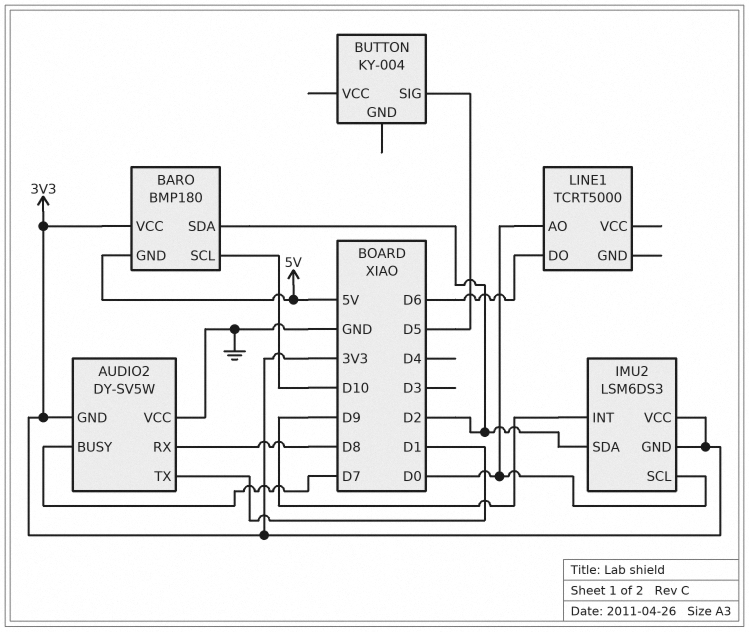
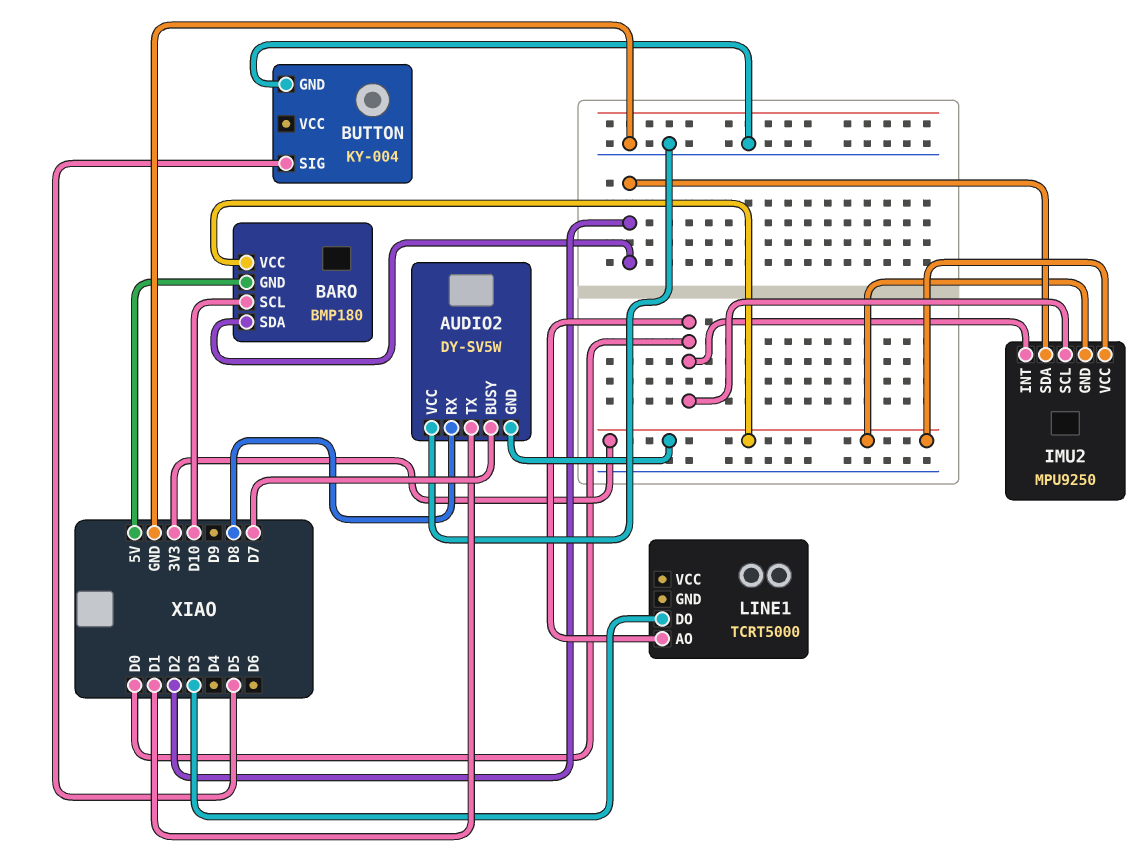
BUTTON pin GND: none -> GND
IMU2: LSM6DS3 -> MPU9250
IMU2 pin INT: D9 -> D0
LINE1 pin DO: D6 -> D3

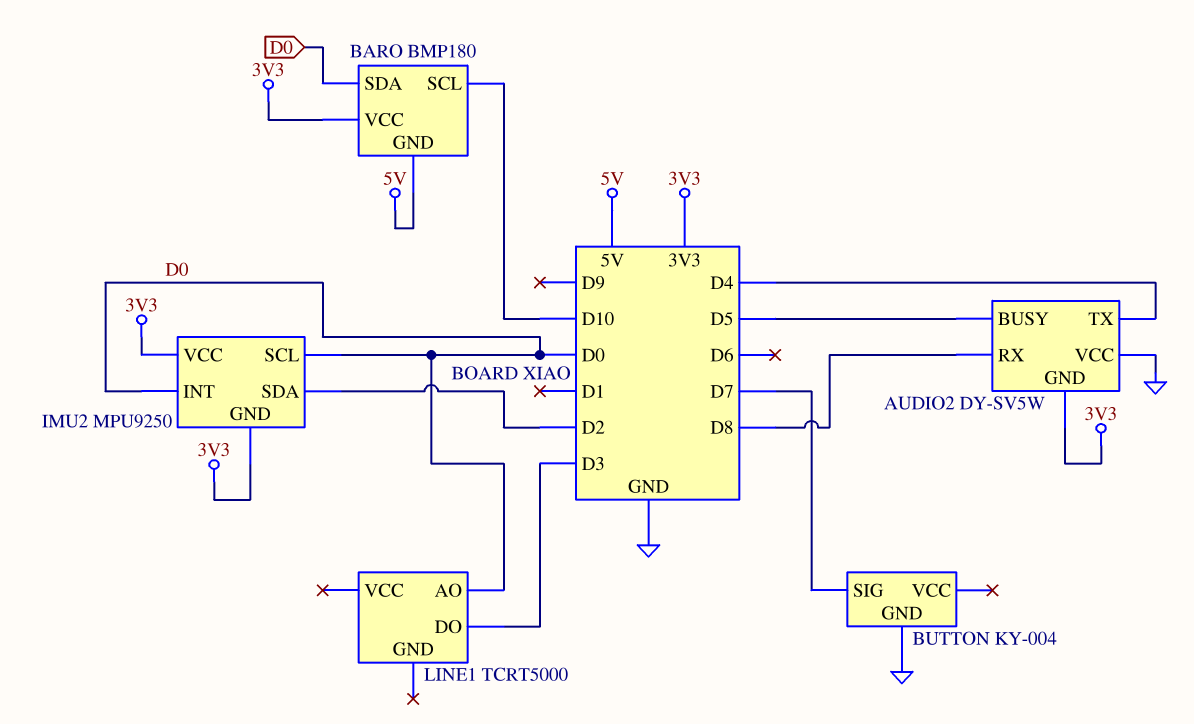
AUDIO2 pin BUSY: D7 -> D5
AUDIO2 pin TX: D1 -> D4
BARO pin SDA: D2 -> D0
BUTTON pin SIG: D5 -> D7

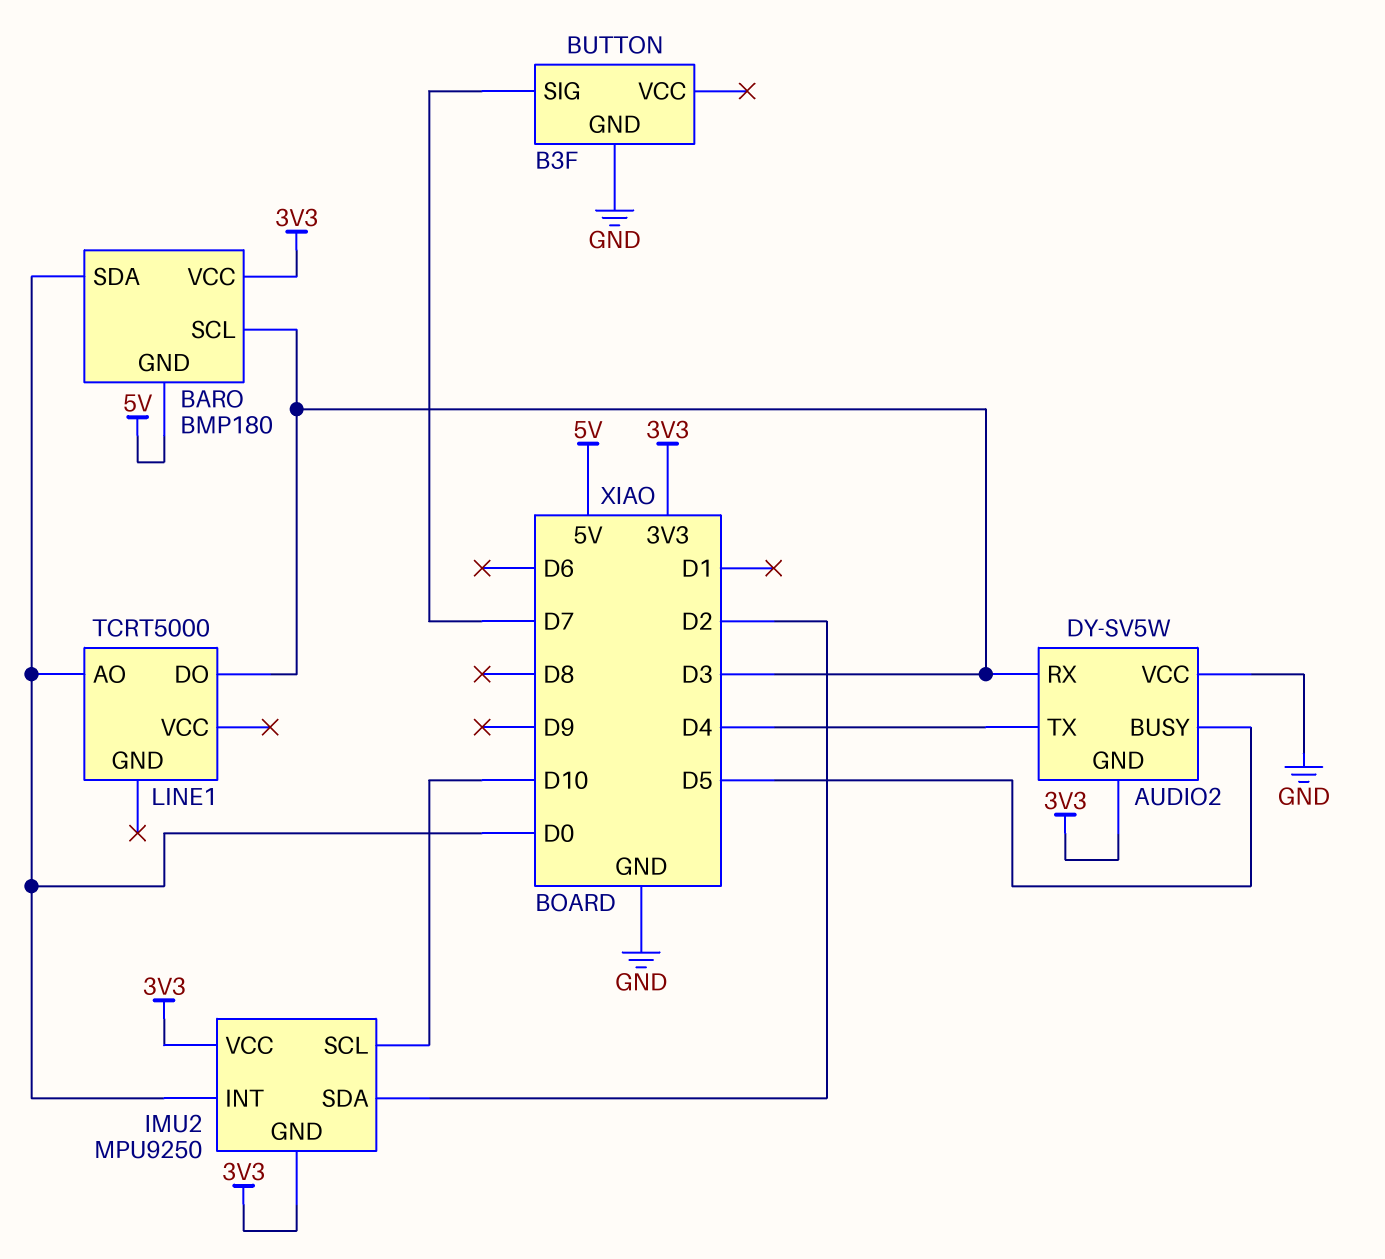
AUDIO2 pin RX: D8 -> D3
BARO pin SCL: D10 -> D3
BUTTON: KY-004 -> B3F
IMU2 pin SCL: D0 -> D10

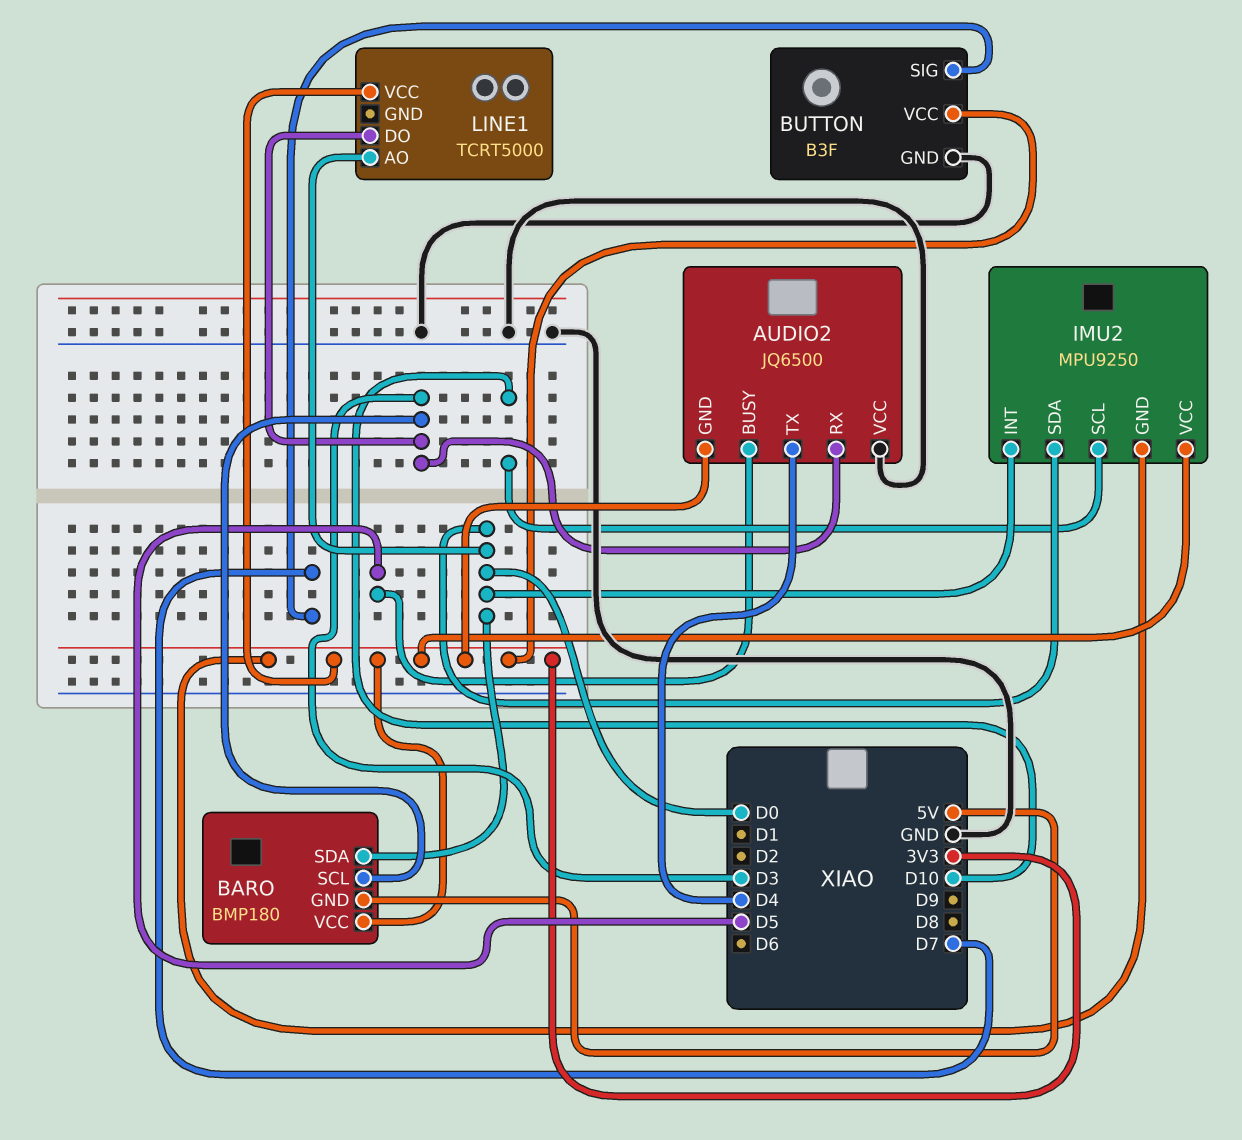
AUDIO2: DY-SV5W -> JQ6500
BUTTON pin VCC: none -> 3V3
IMU2 pin SDA: D2 -> D0
LINE1 pin VCC: none -> 3V3

